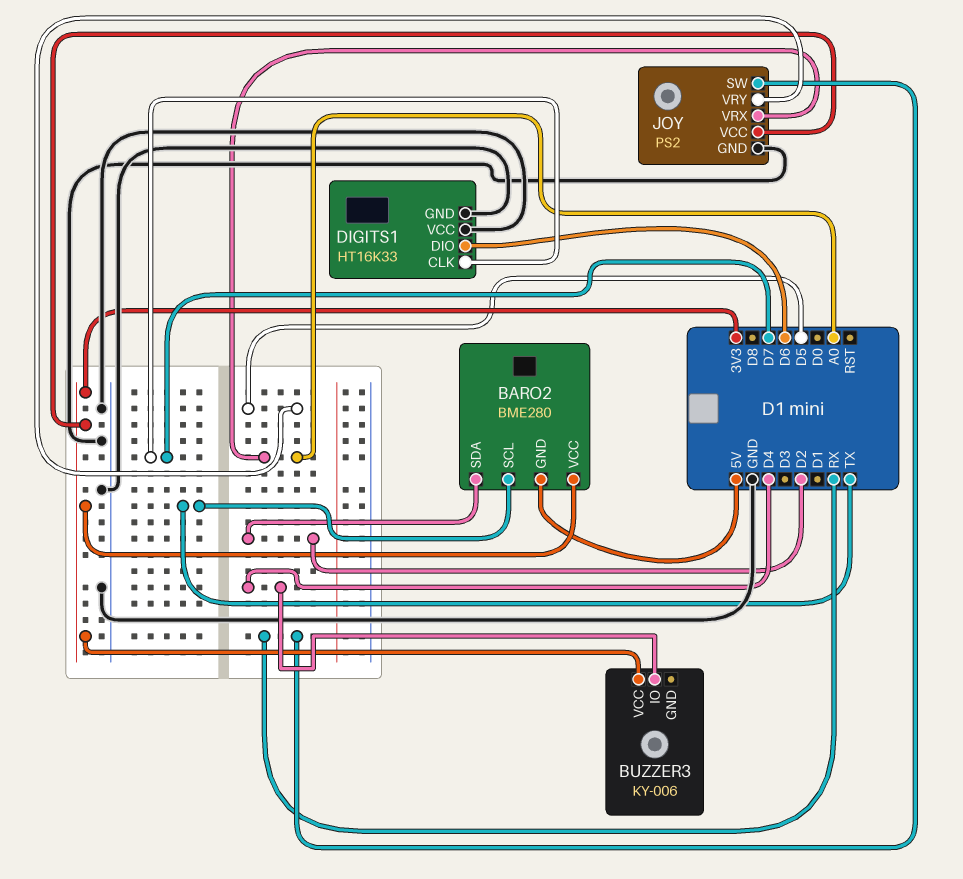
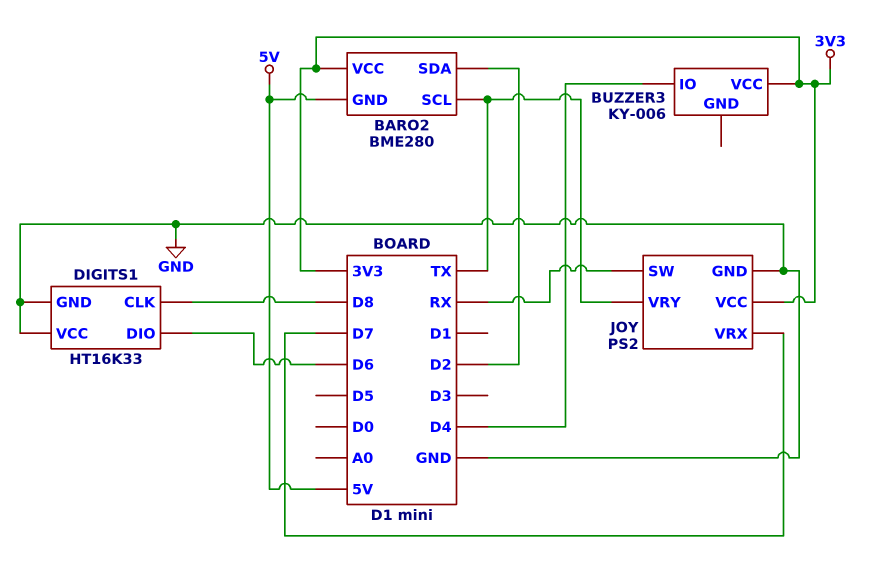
DIGITS1 pin CLK: D7 -> D8
JOY pin VRX: A0 -> D7
JOY pin VRY: D5 -> TX

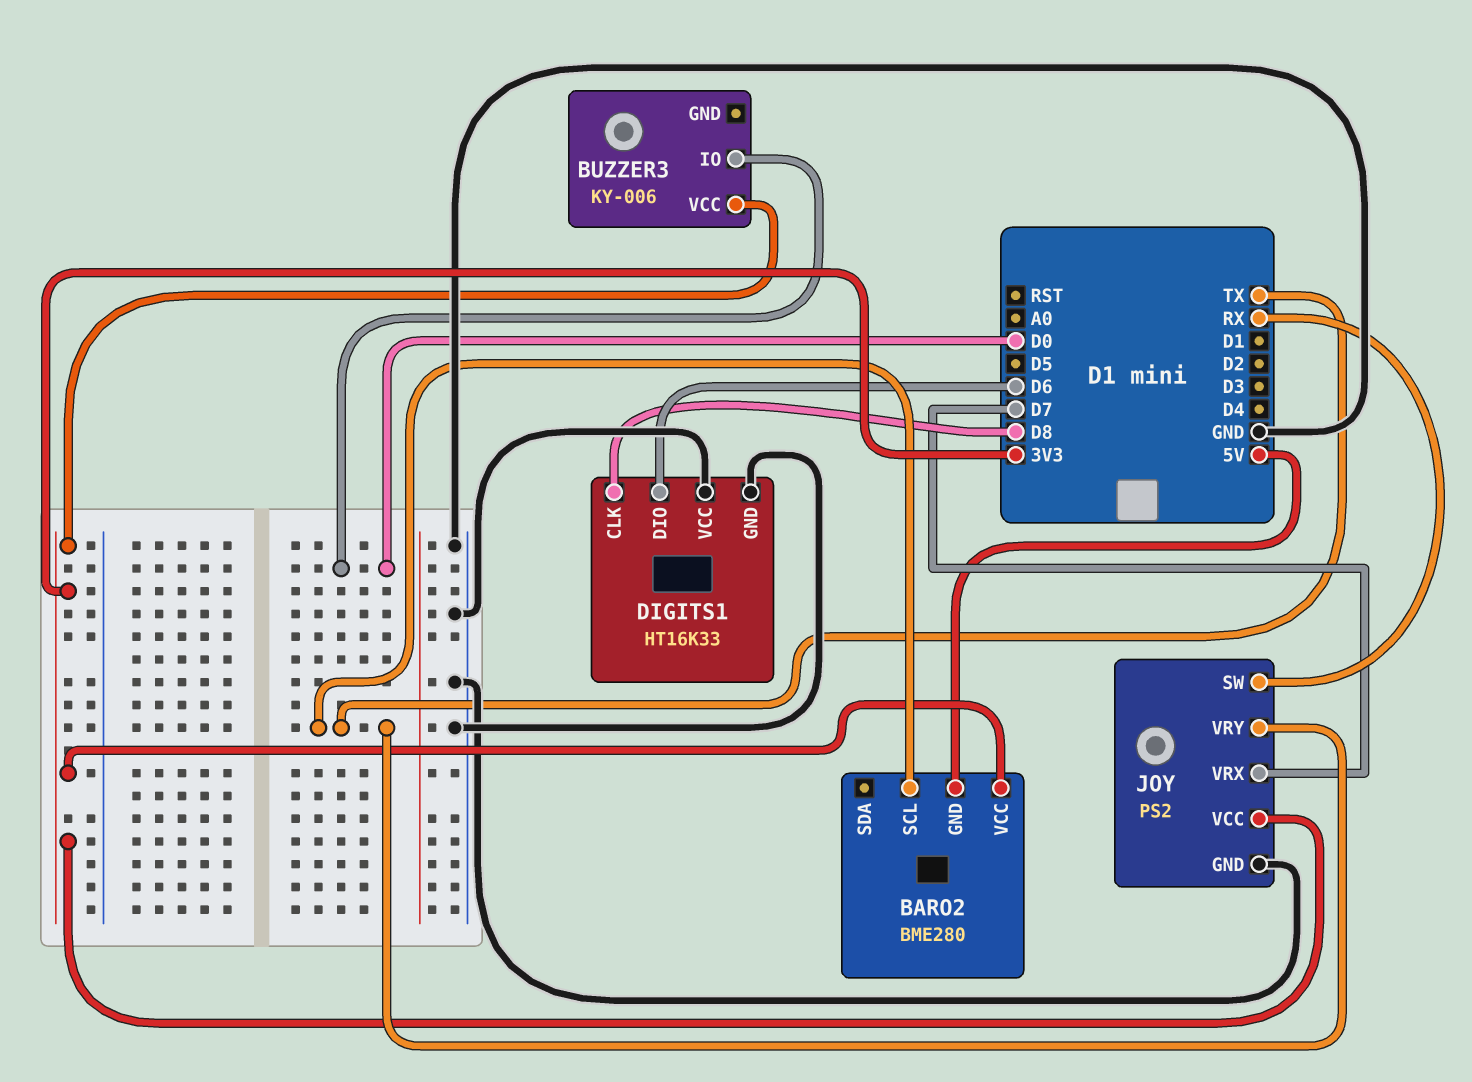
BARO2 pin SDA: D2 -> none
BUZZER3 pin IO: D4 -> D0

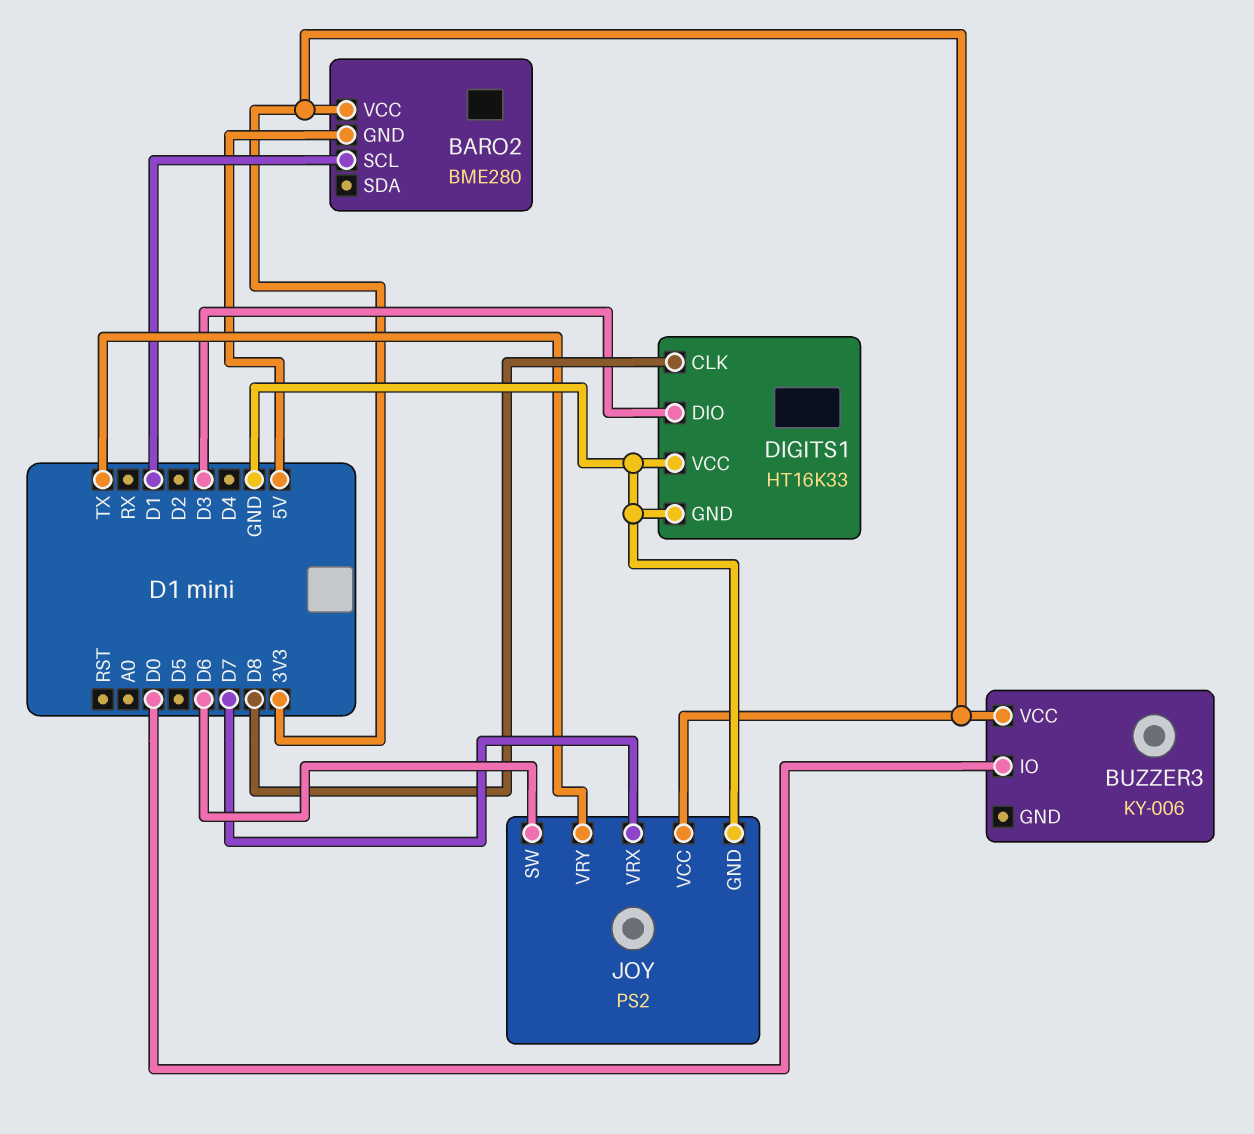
BARO2 pin SCL: TX -> D1
DIGITS1 pin DIO: D6 -> D3
JOY pin SW: RX -> D6

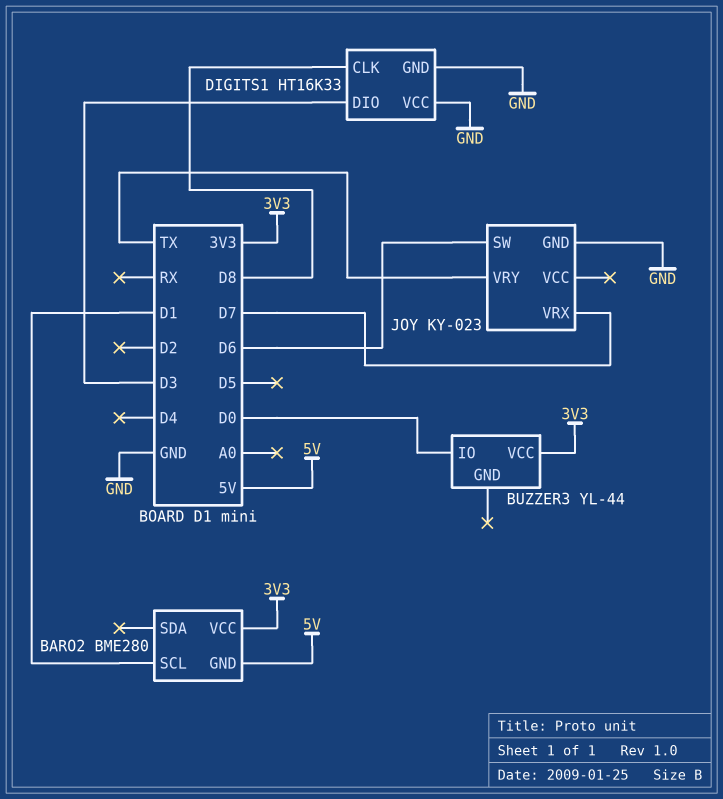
BUZZER3: KY-006 -> YL-44
JOY: PS2 -> KY-023
JOY pin VCC: 3V3 -> none

